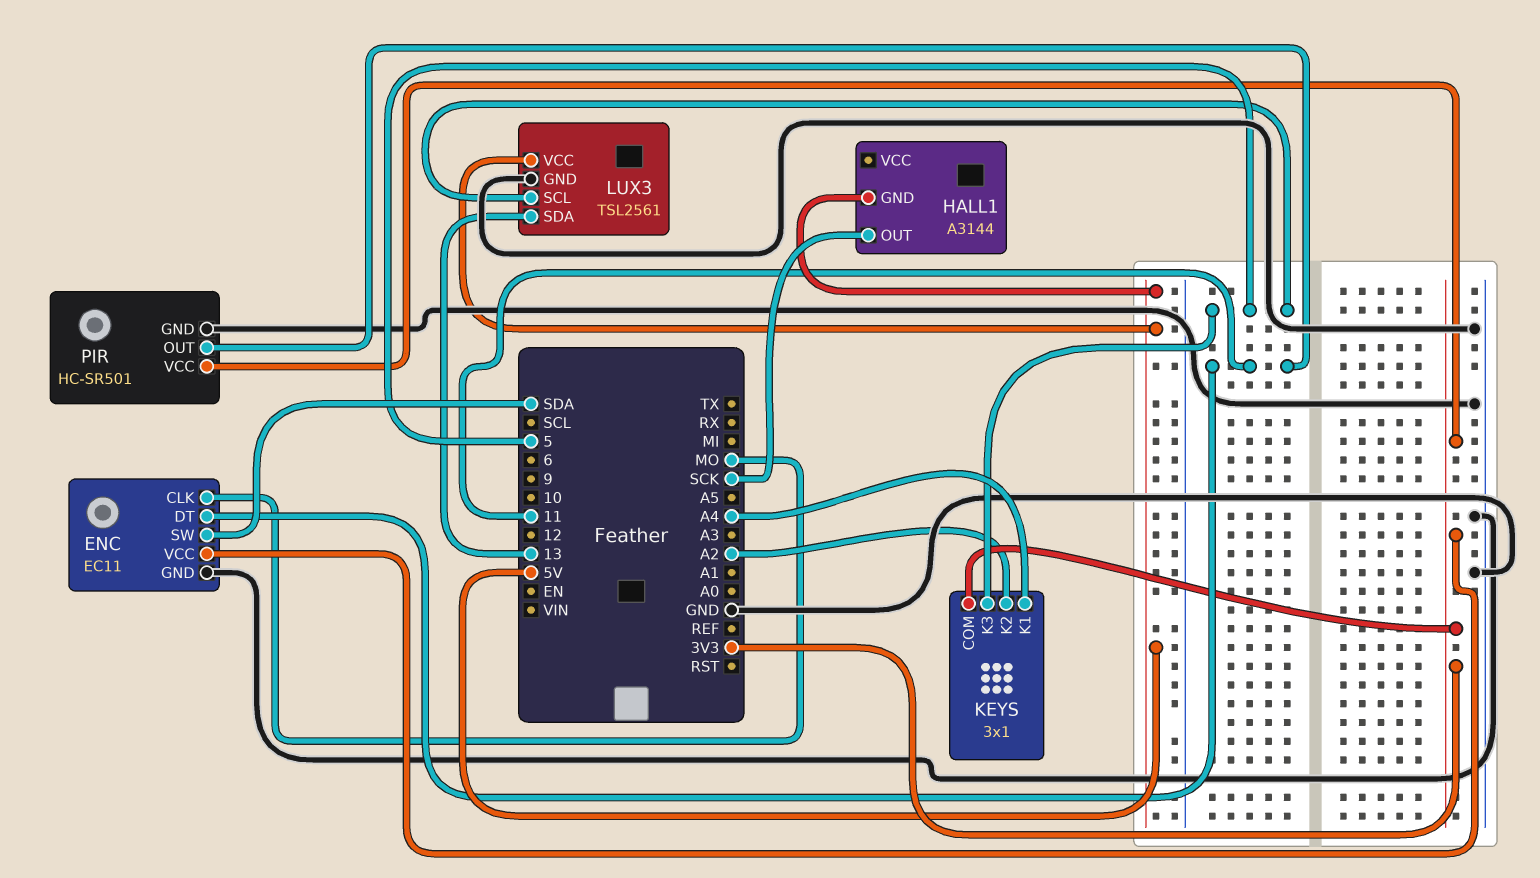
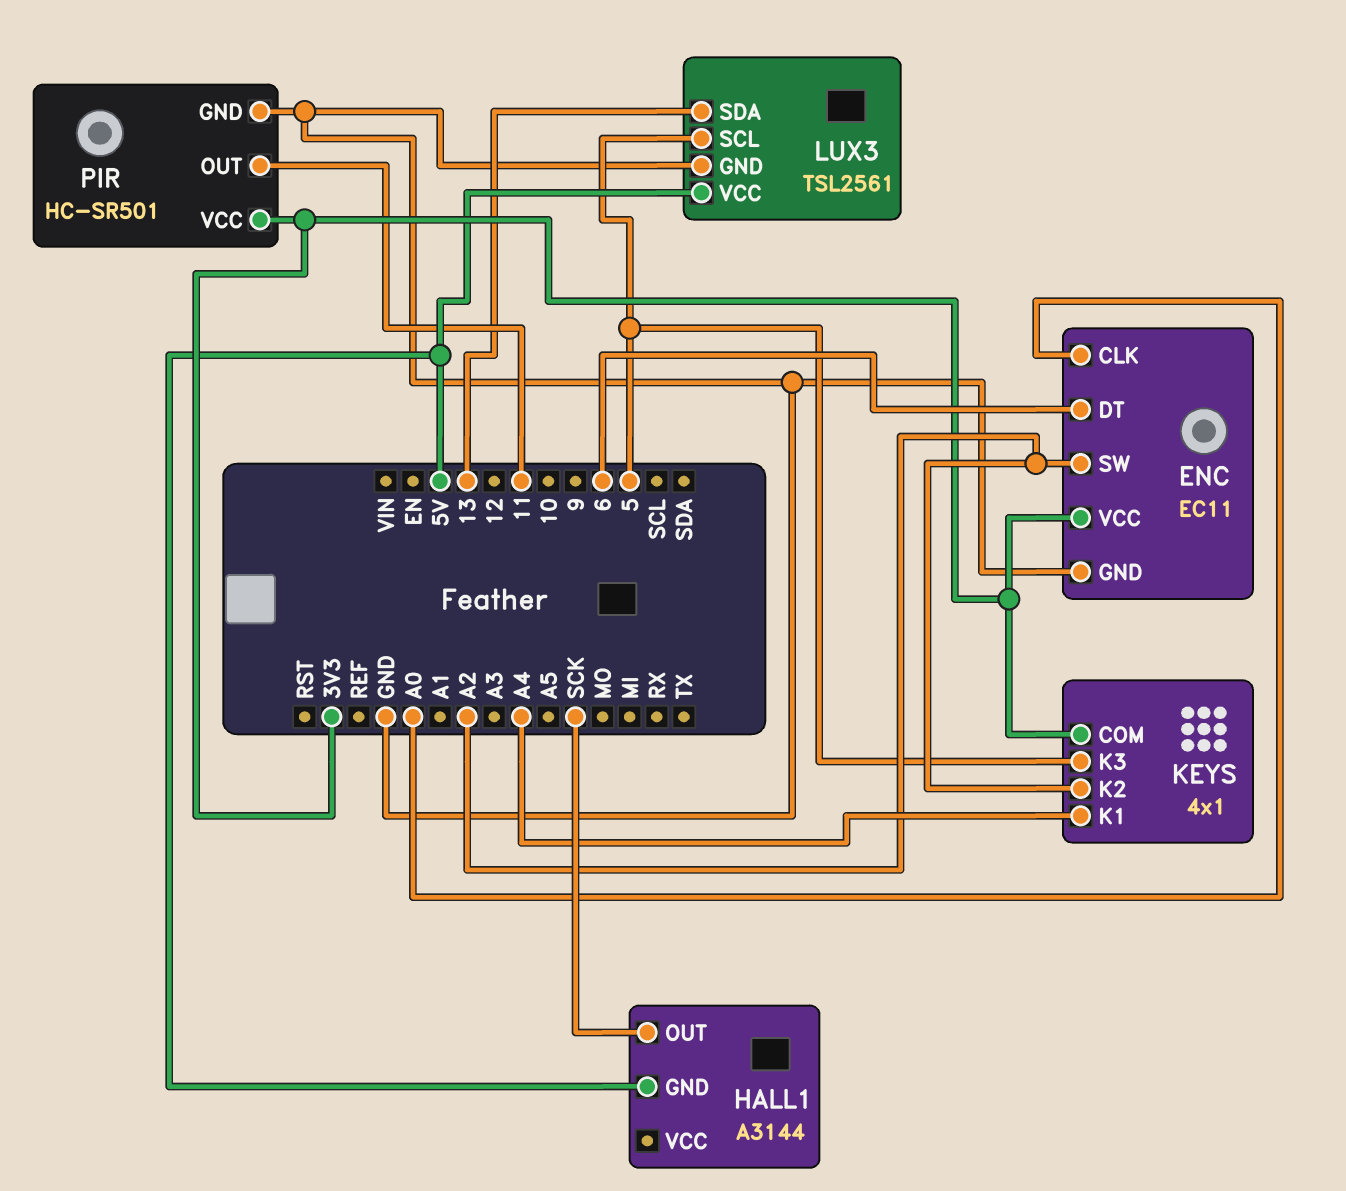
ENC pin CLK: MO -> A0
ENC pin DT: 11 -> 6
ENC pin SW: SDA -> A2
KEYS: 3x1 -> 4x1

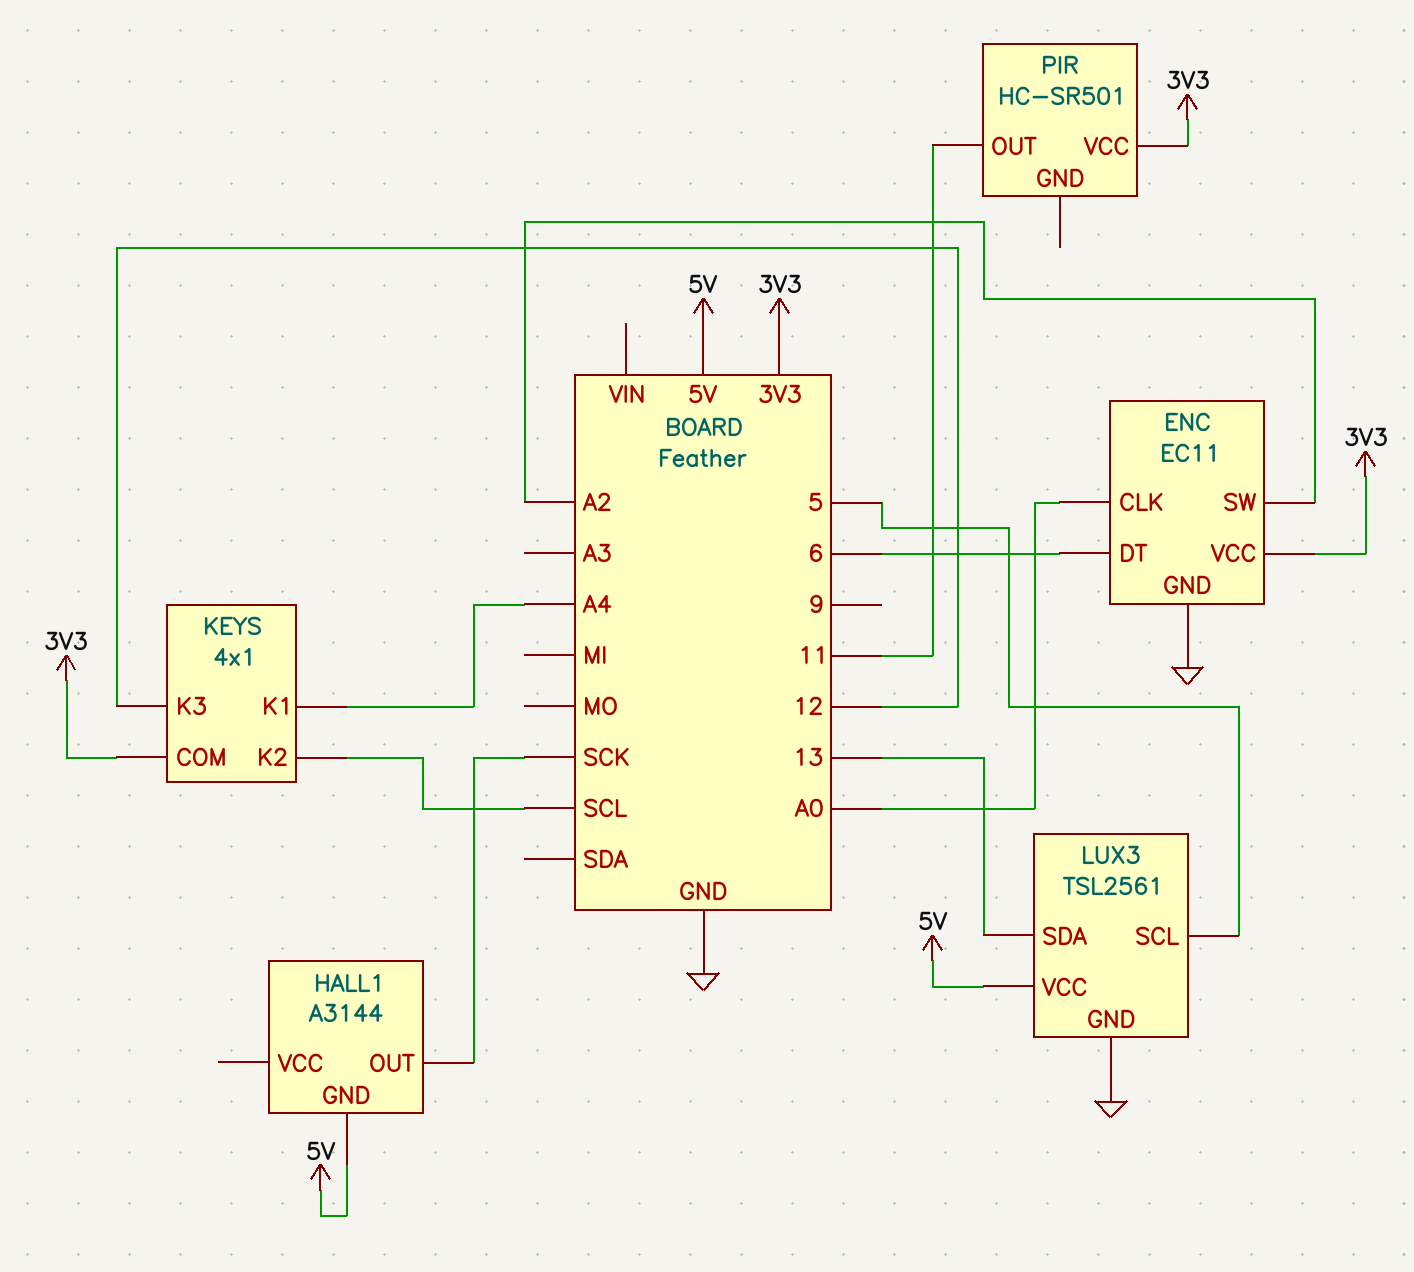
KEYS pin K2: A2 -> SCL
KEYS pin K3: 5 -> 12
PIR pin GND: GND -> none

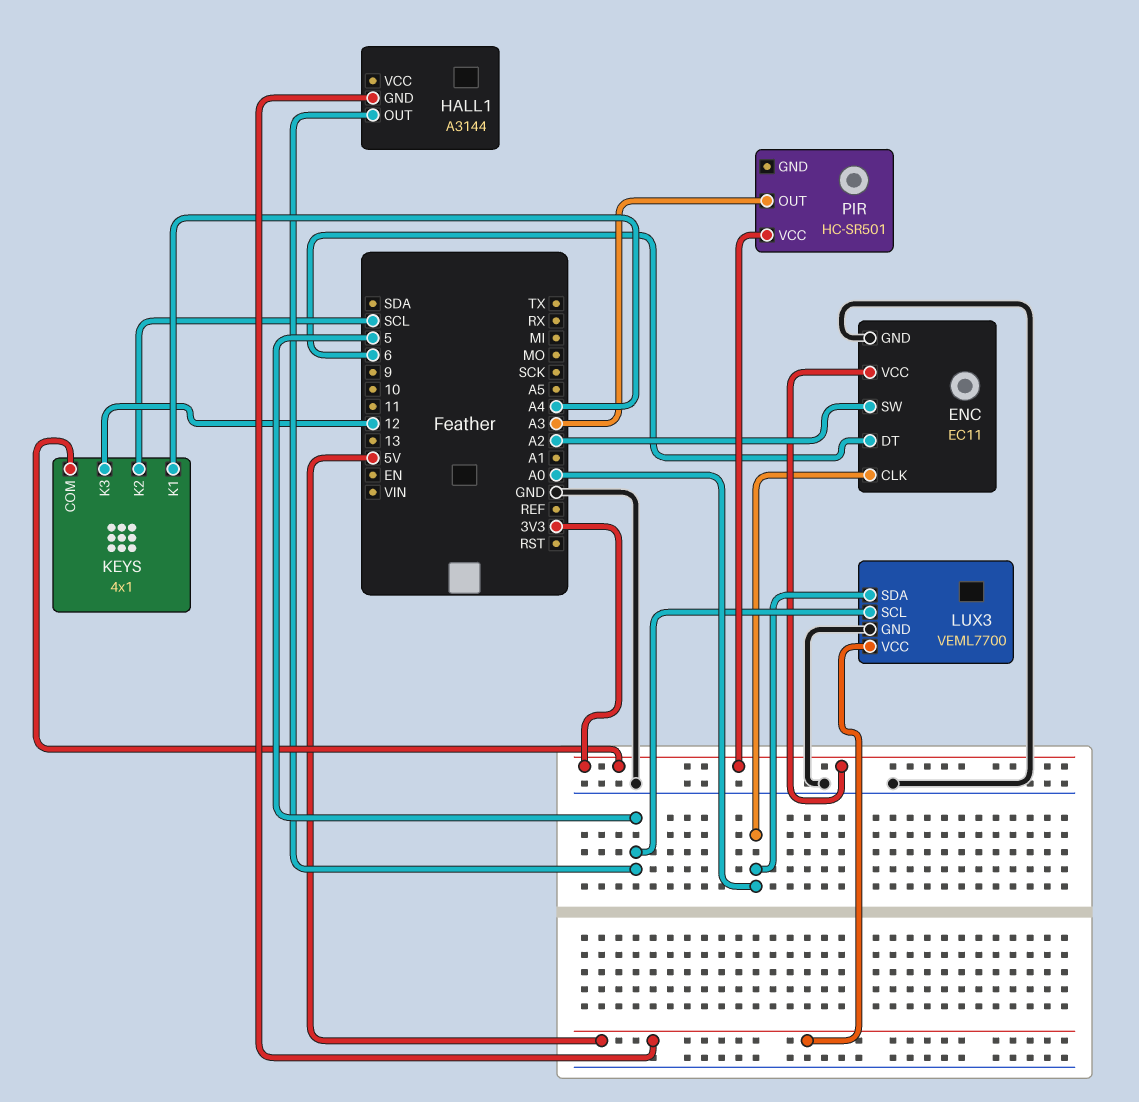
HALL1 pin OUT: SCK -> 5
LUX3: TSL2561 -> VEML7700
LUX3 pin SDA: 13 -> A0
PIR pin OUT: 11 -> A3

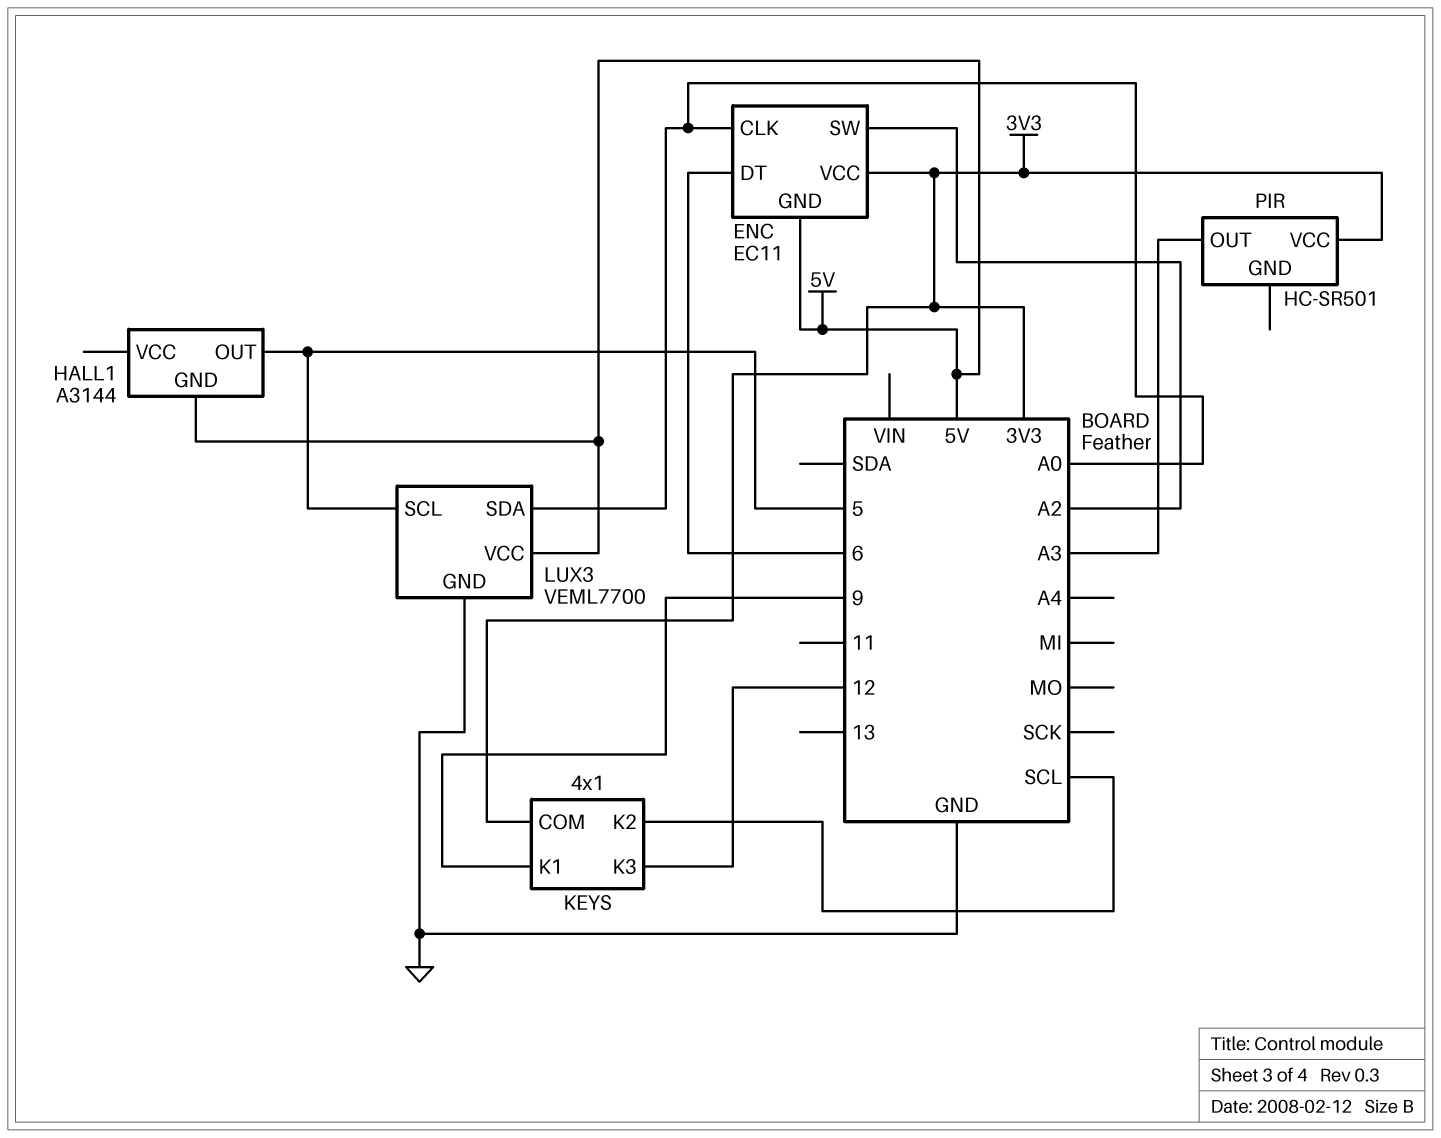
ENC pin GND: GND -> 5V
KEYS pin K1: A4 -> 9

